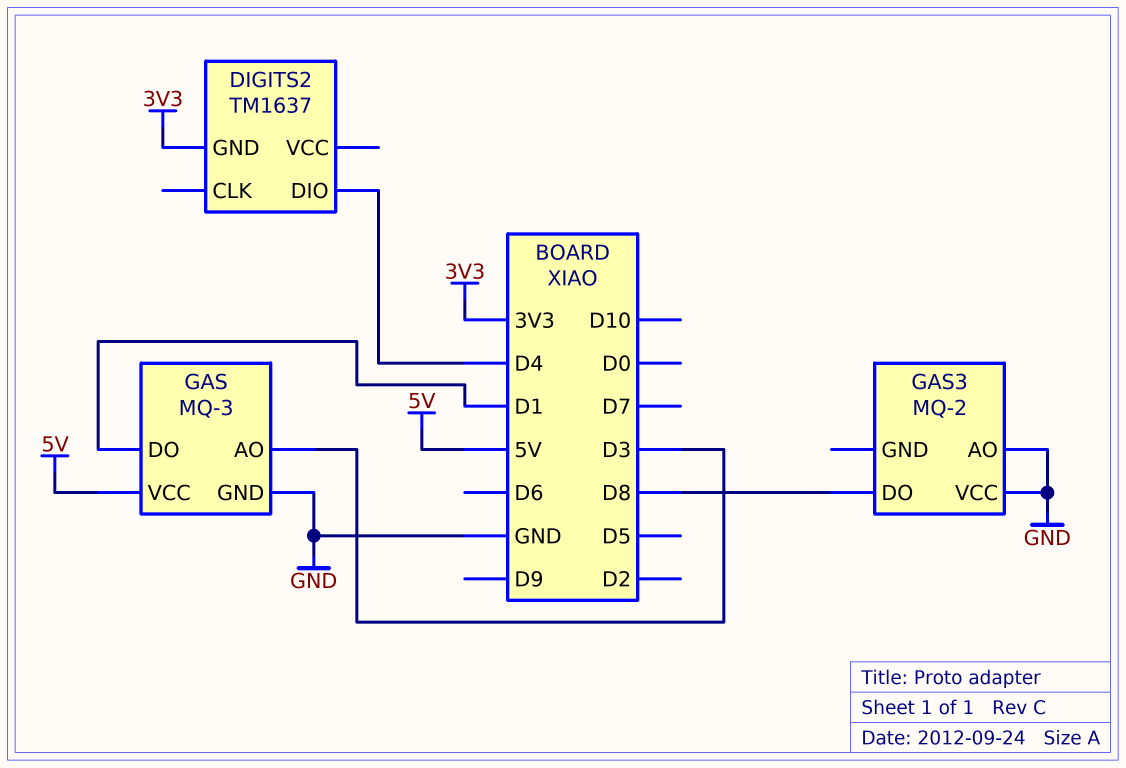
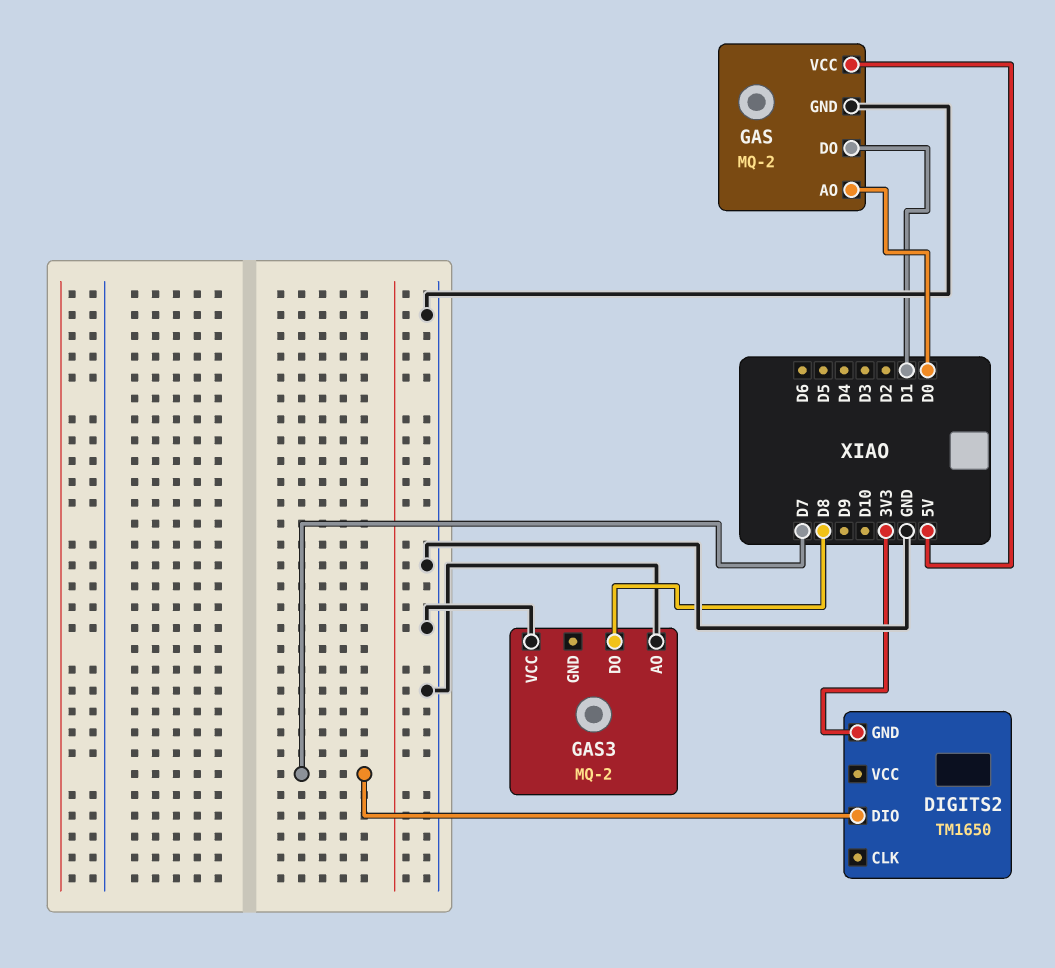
DIGITS2: TM1637 -> TM1650
DIGITS2 pin DIO: D4 -> D7
GAS: MQ-3 -> MQ-2
GAS pin AO: D3 -> D0

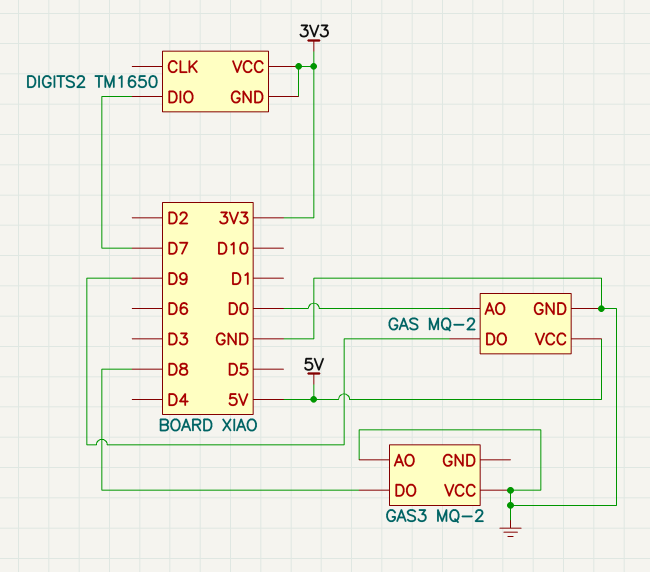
DIGITS2 pin VCC: none -> 3V3
GAS pin DO: D1 -> D9

